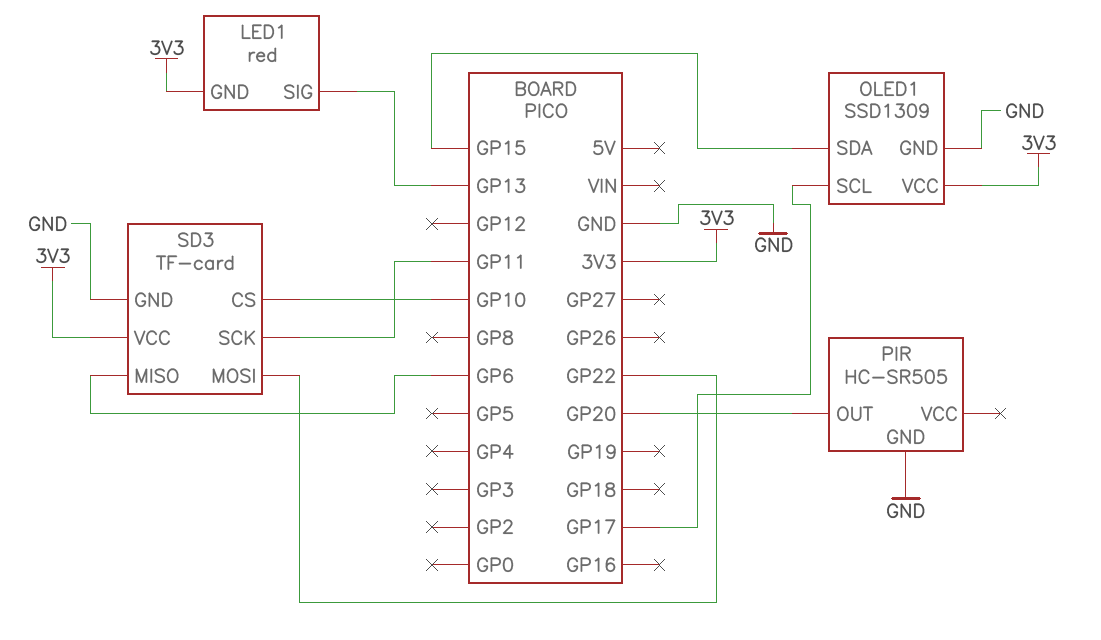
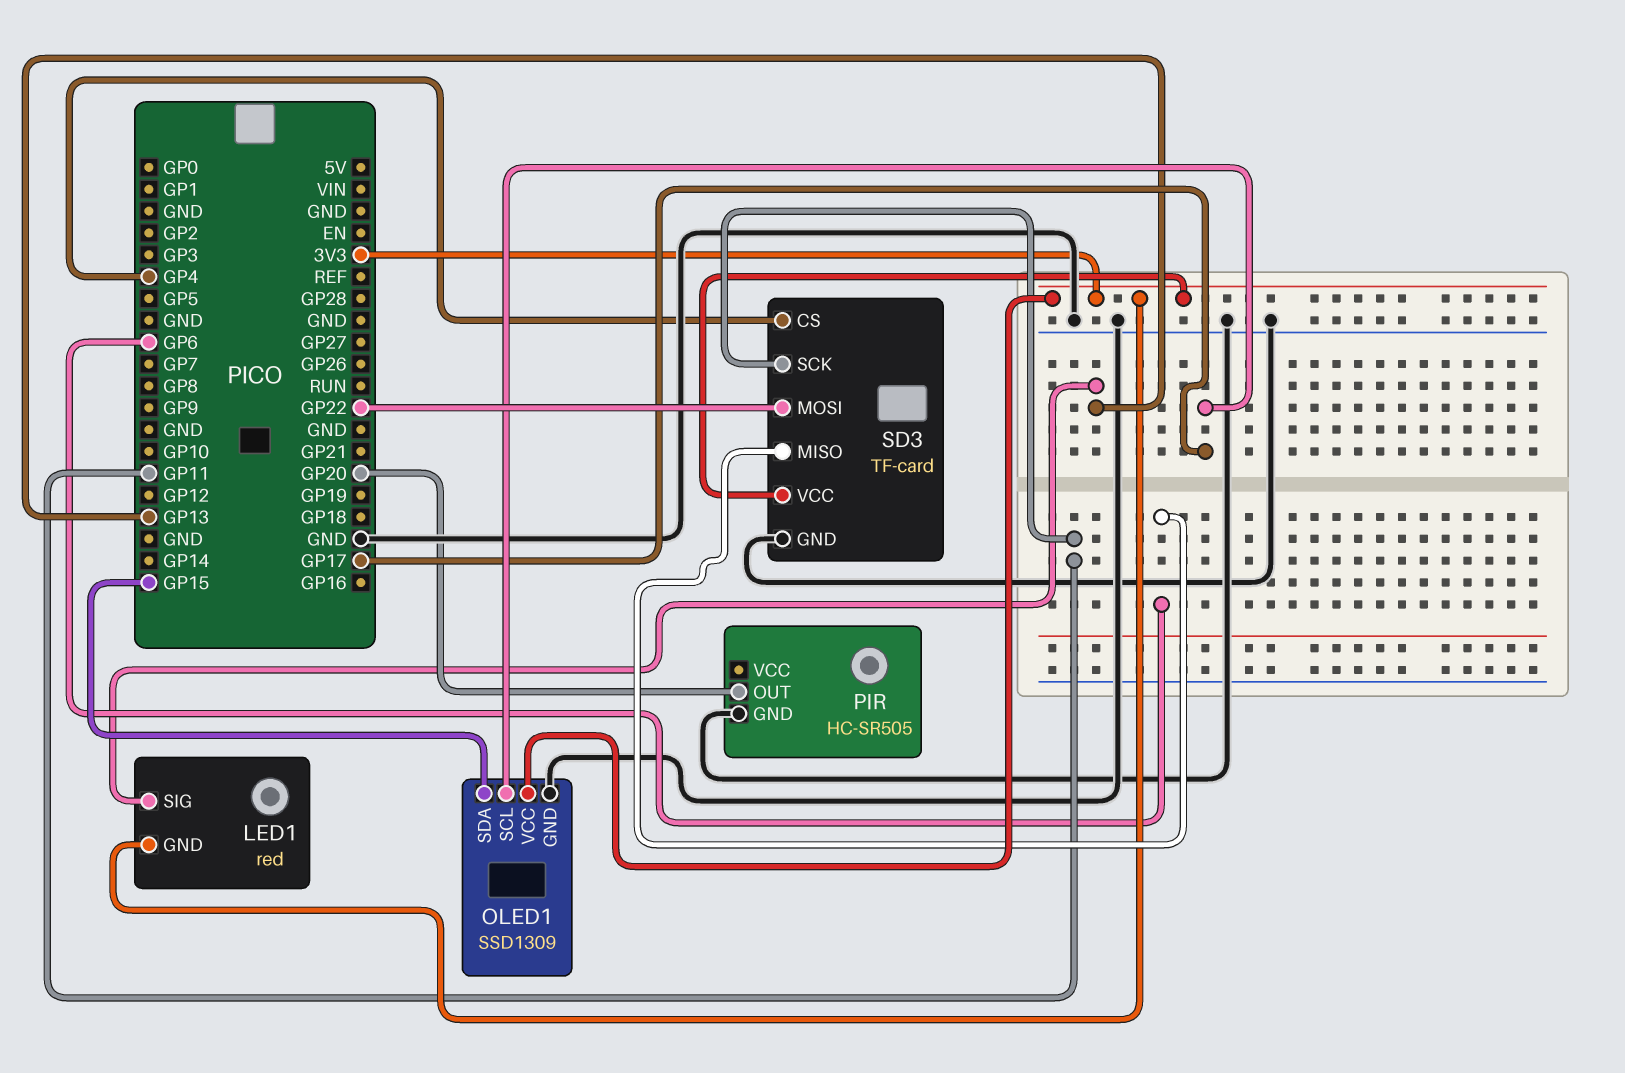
SD3 pin CS: GP10 -> GP4

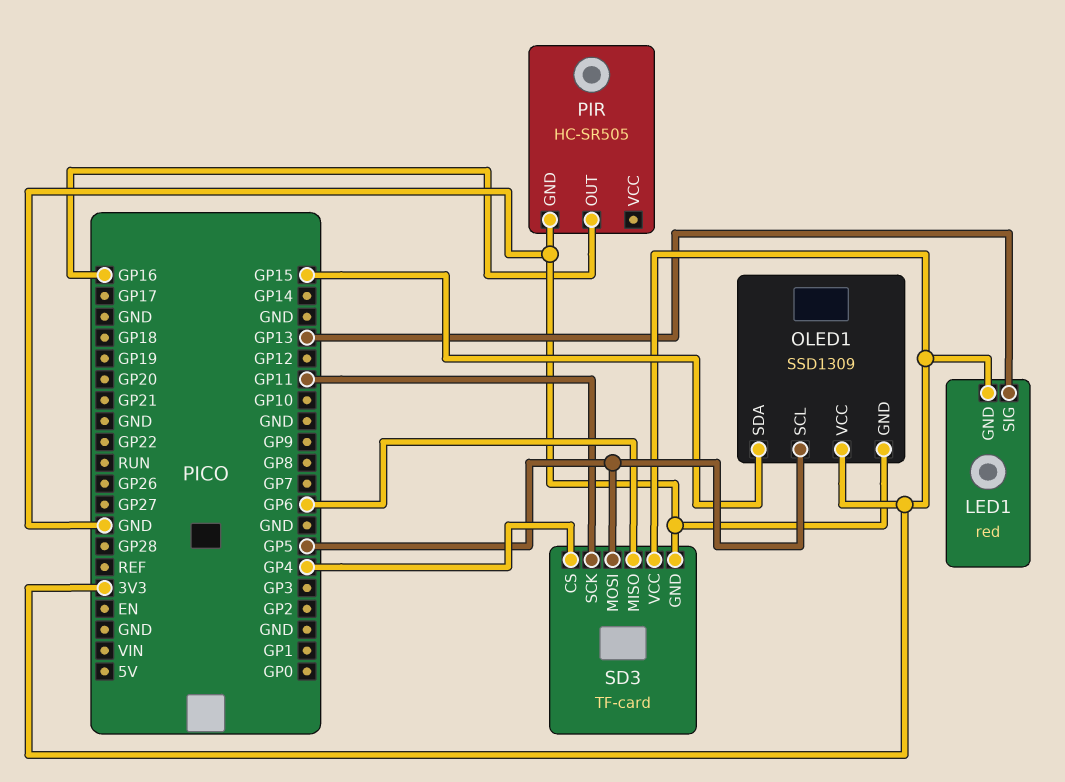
OLED1 pin SCL: GP17 -> GP5
PIR pin OUT: GP20 -> GP16
SD3 pin MOSI: GP22 -> GP5

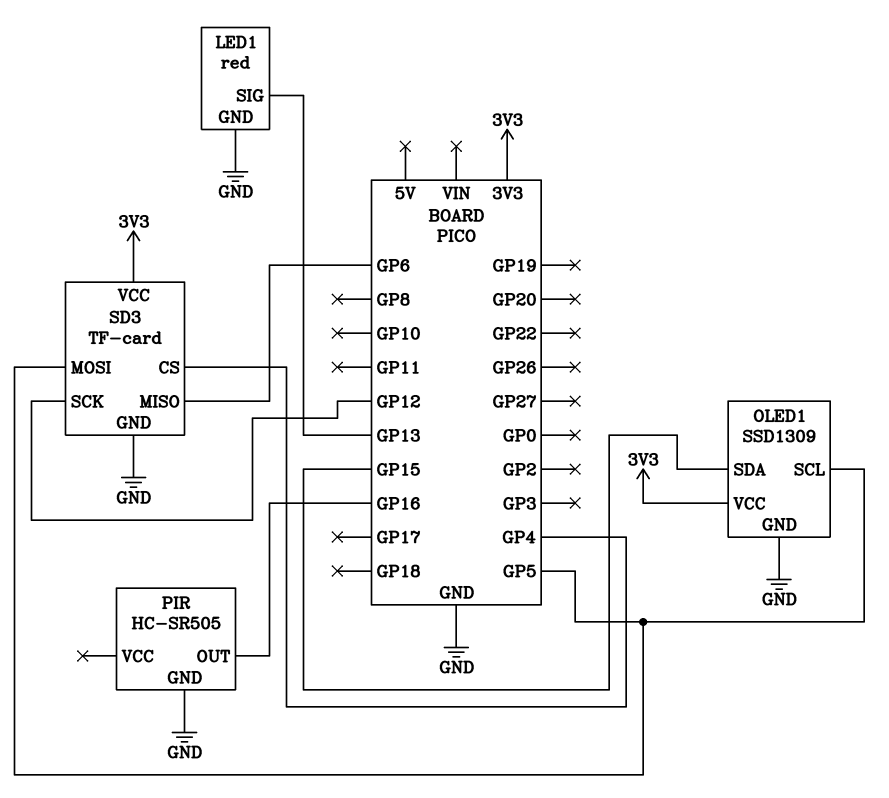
LED1 pin GND: 3V3 -> GND
SD3 pin SCK: GP11 -> GP12

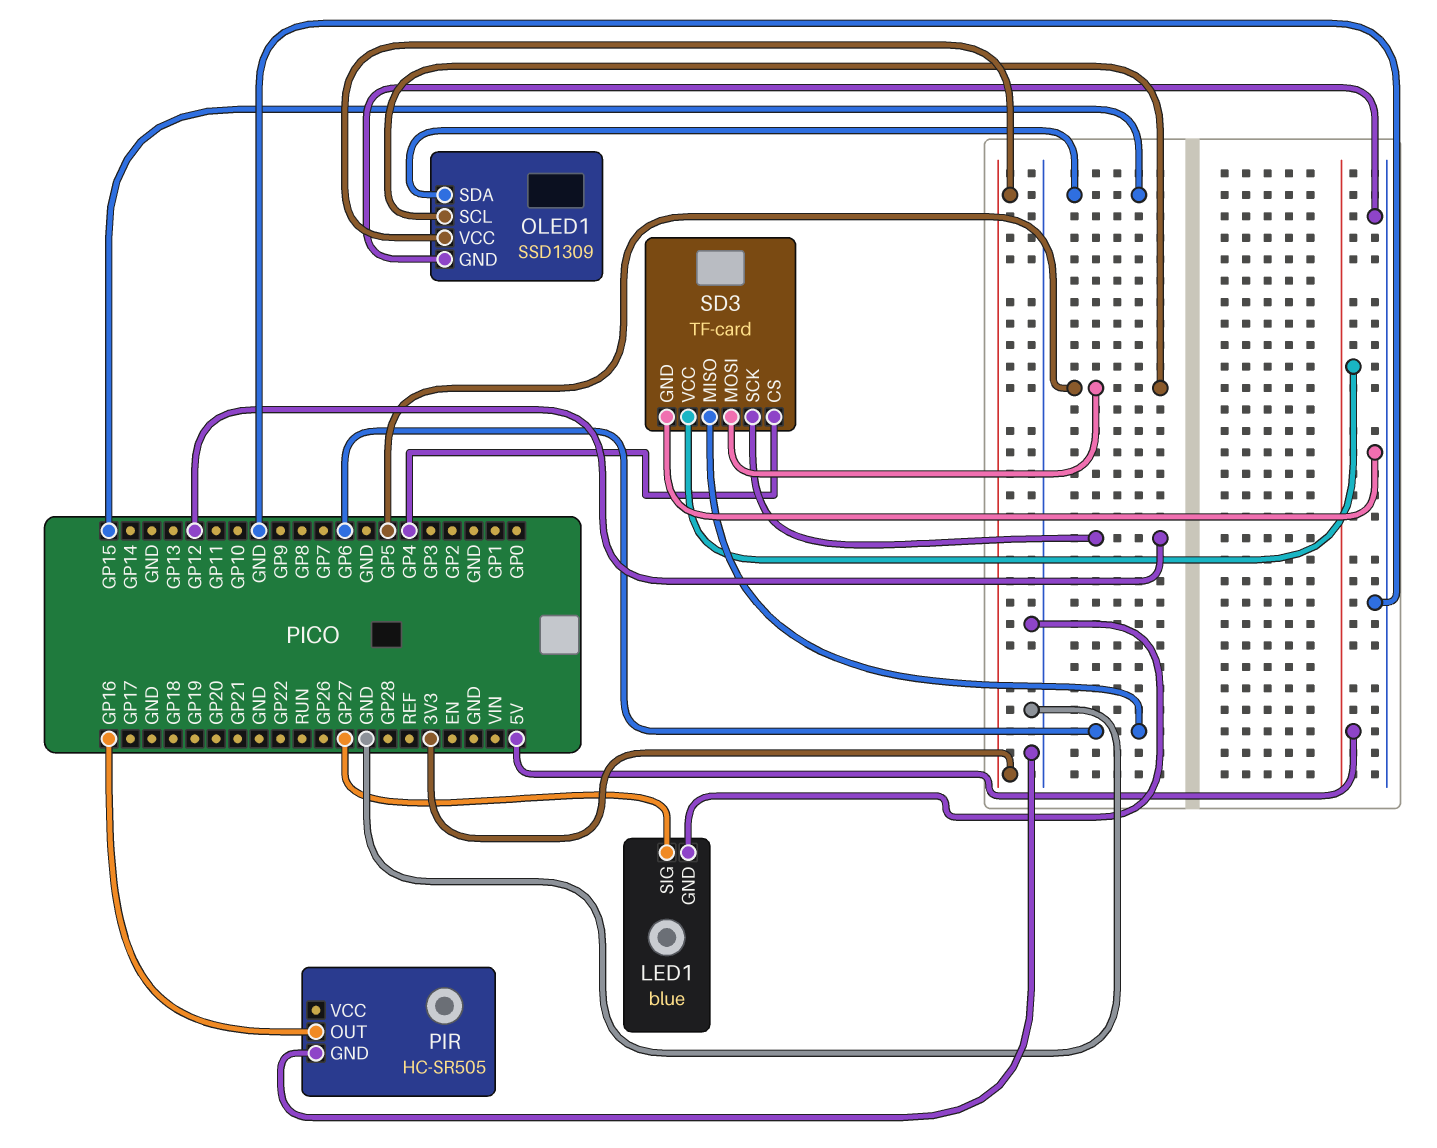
LED1: red -> blue
LED1 pin SIG: GP13 -> GP27
SD3 pin VCC: 3V3 -> 5V

